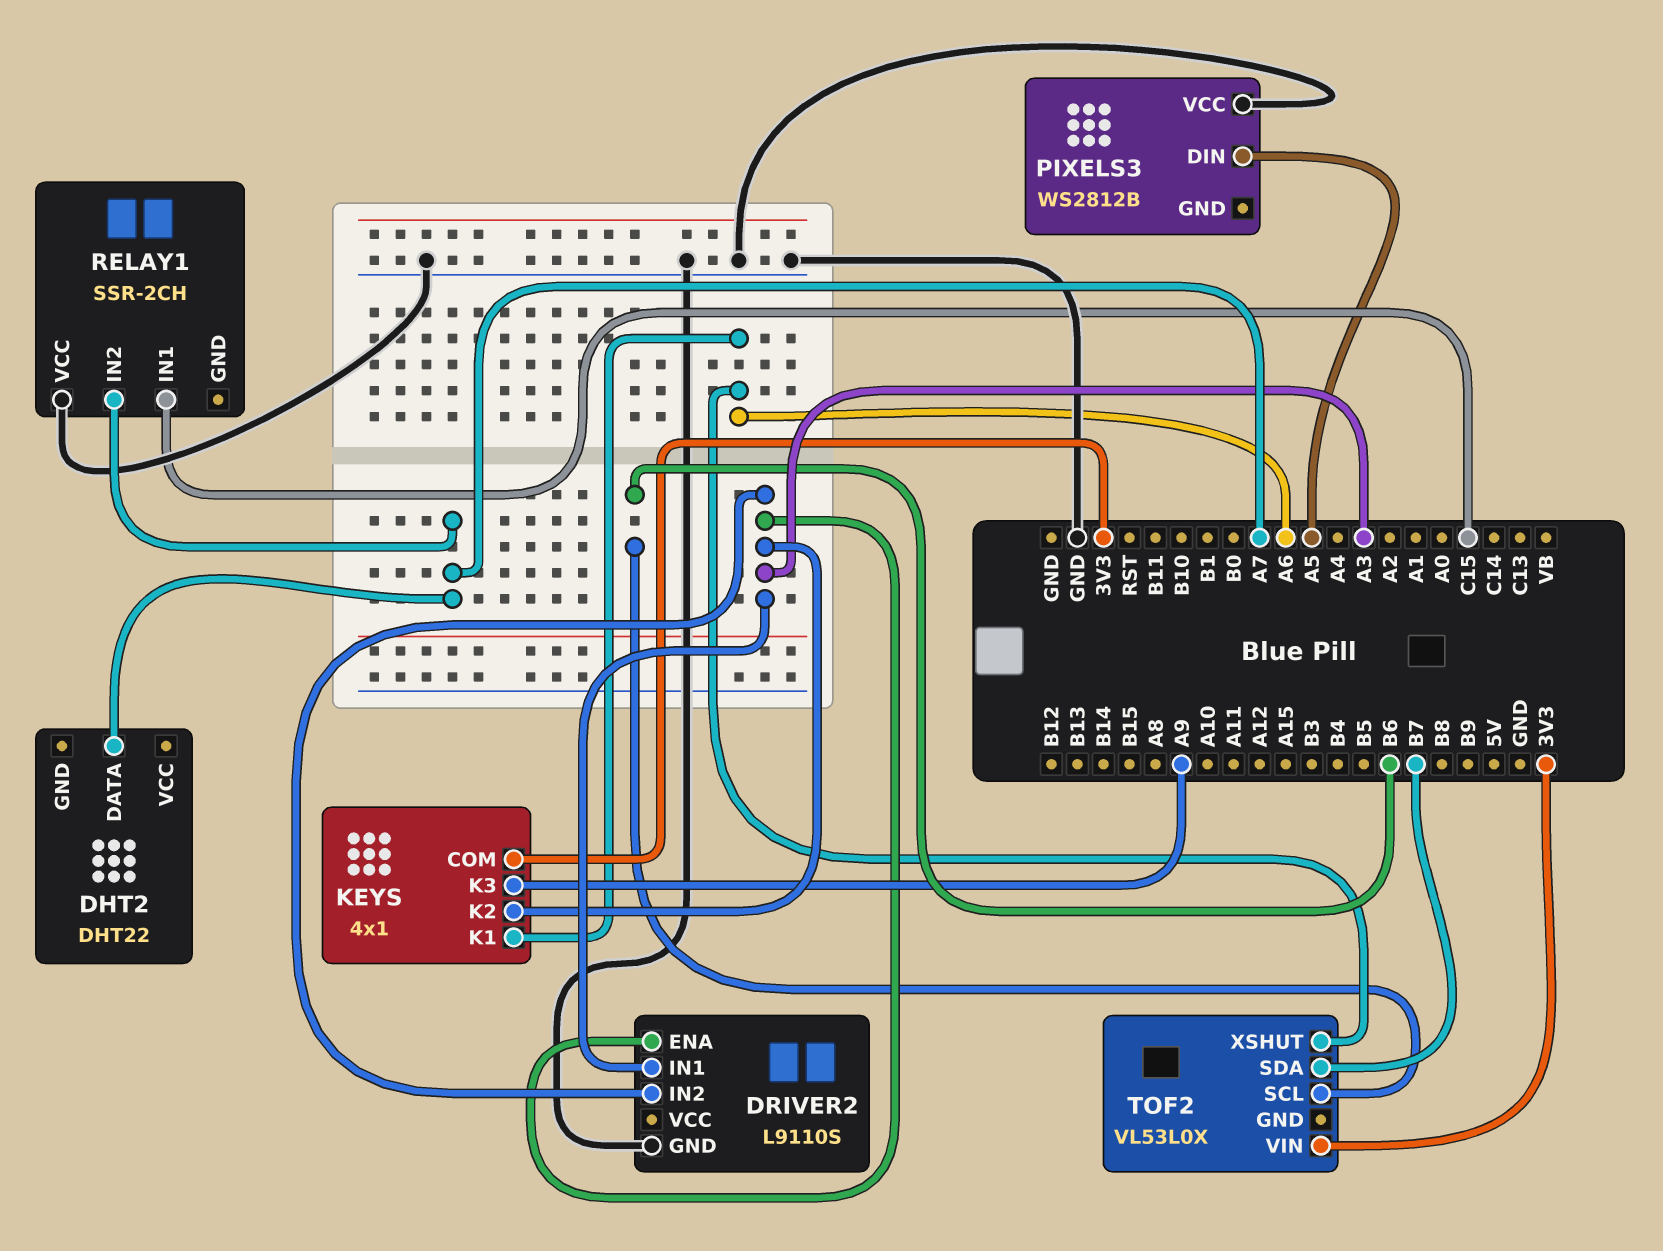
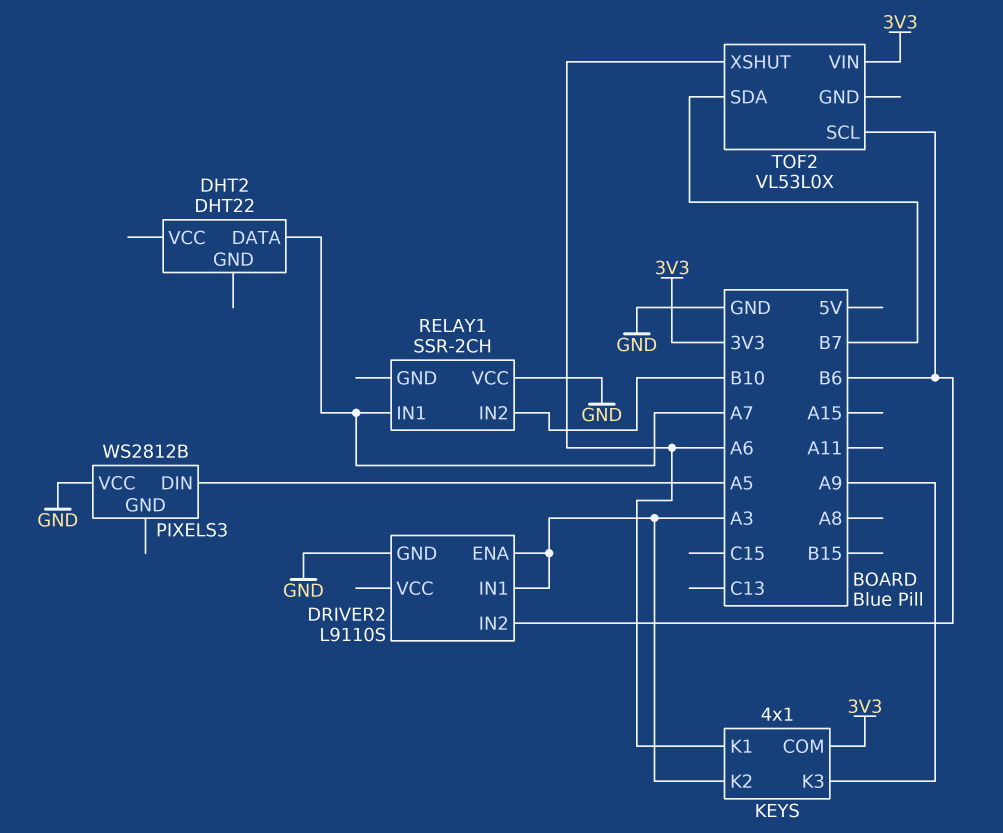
DRIVER2 pin IN2: A3 -> B6
RELAY1 pin IN1: C15 -> A7
RELAY1 pin IN2: A7 -> B10

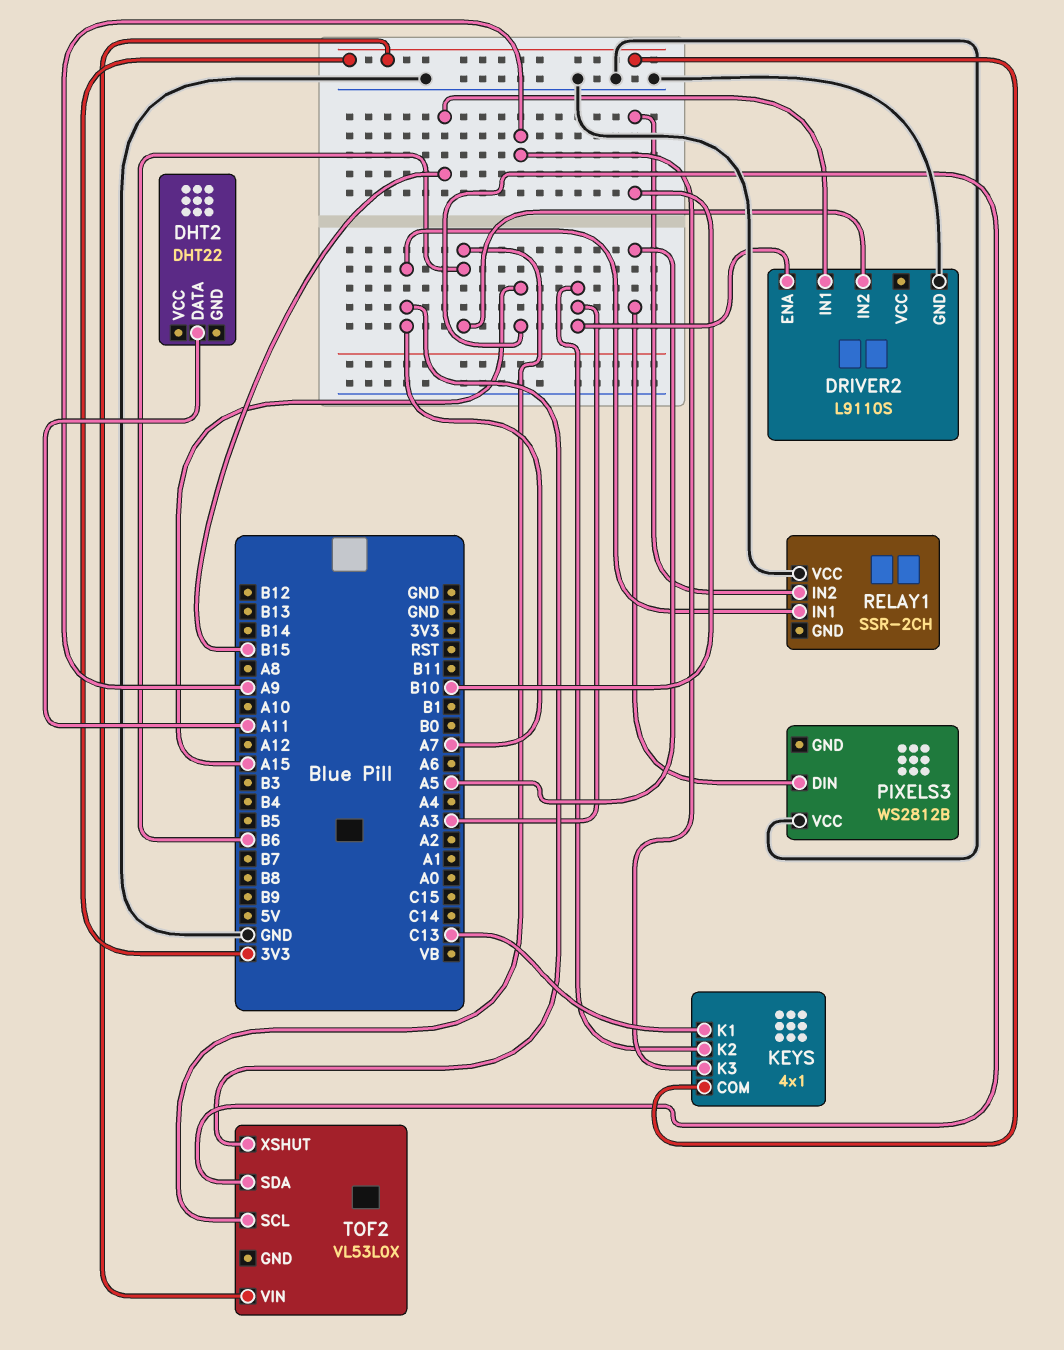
DHT2 pin DATA: A7 -> A11
DRIVER2 pin IN1: A3 -> B15
KEYS pin K1: A6 -> C13
TOF2 pin SDA: B7 -> A15
TOF2 pin XSHUT: A6 -> A7

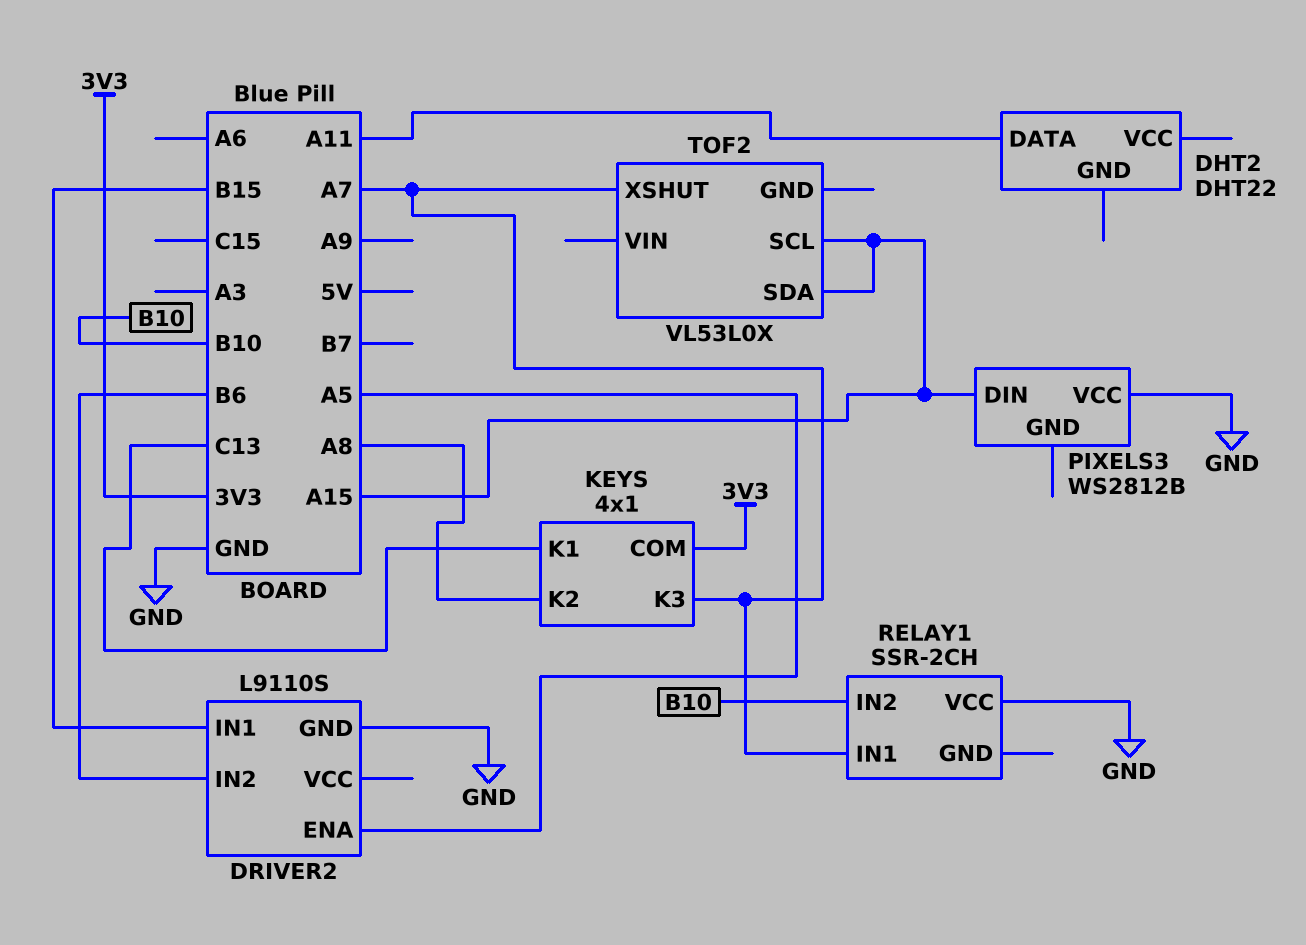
DRIVER2 pin ENA: A3 -> A5
KEYS pin K2: A3 -> A8
KEYS pin K3: A9 -> A7
PIXELS3 pin DIN: A5 -> A15
TOF2 pin SCL: B6 -> A15
TOF2 pin VIN: 3V3 -> none

